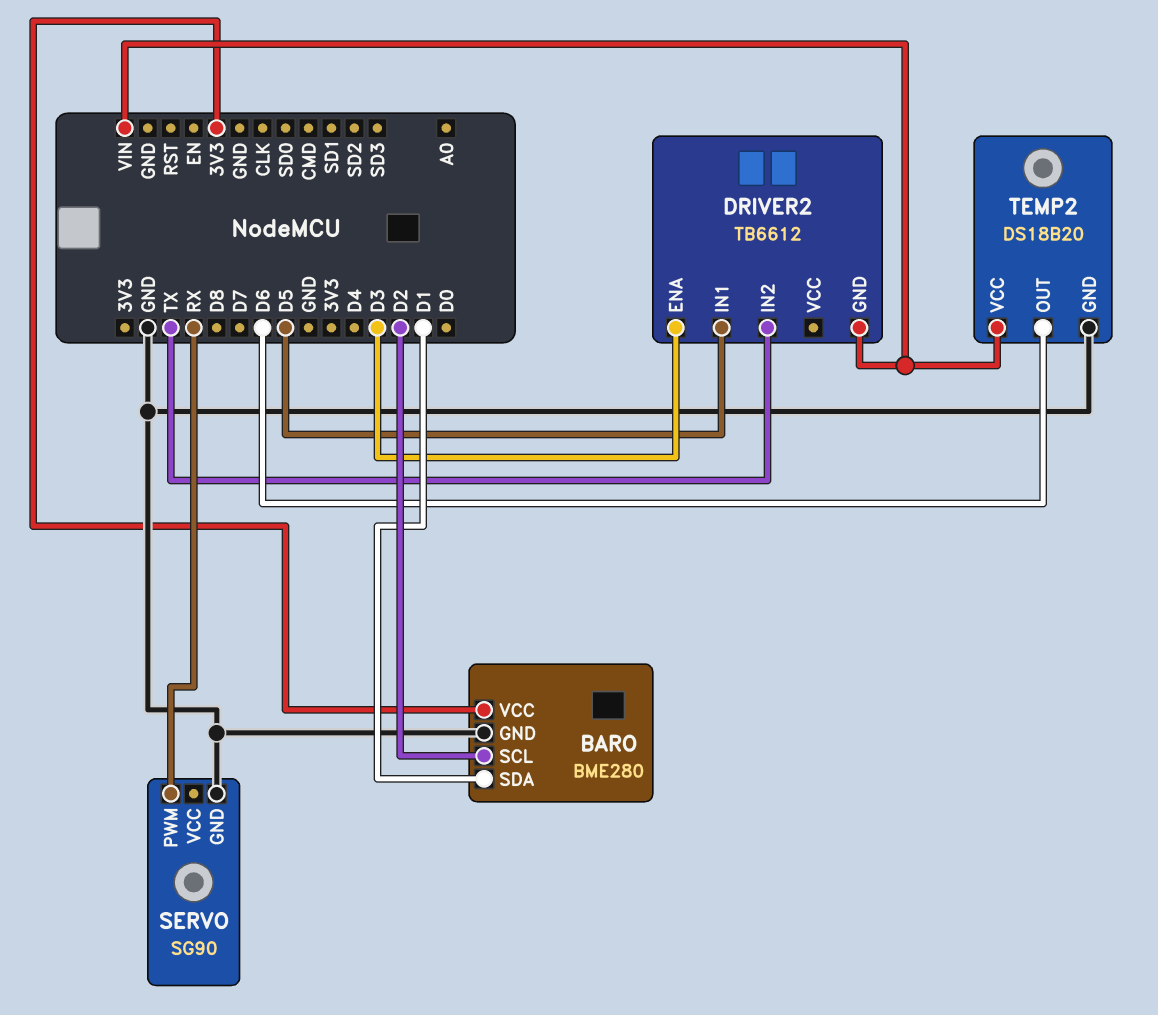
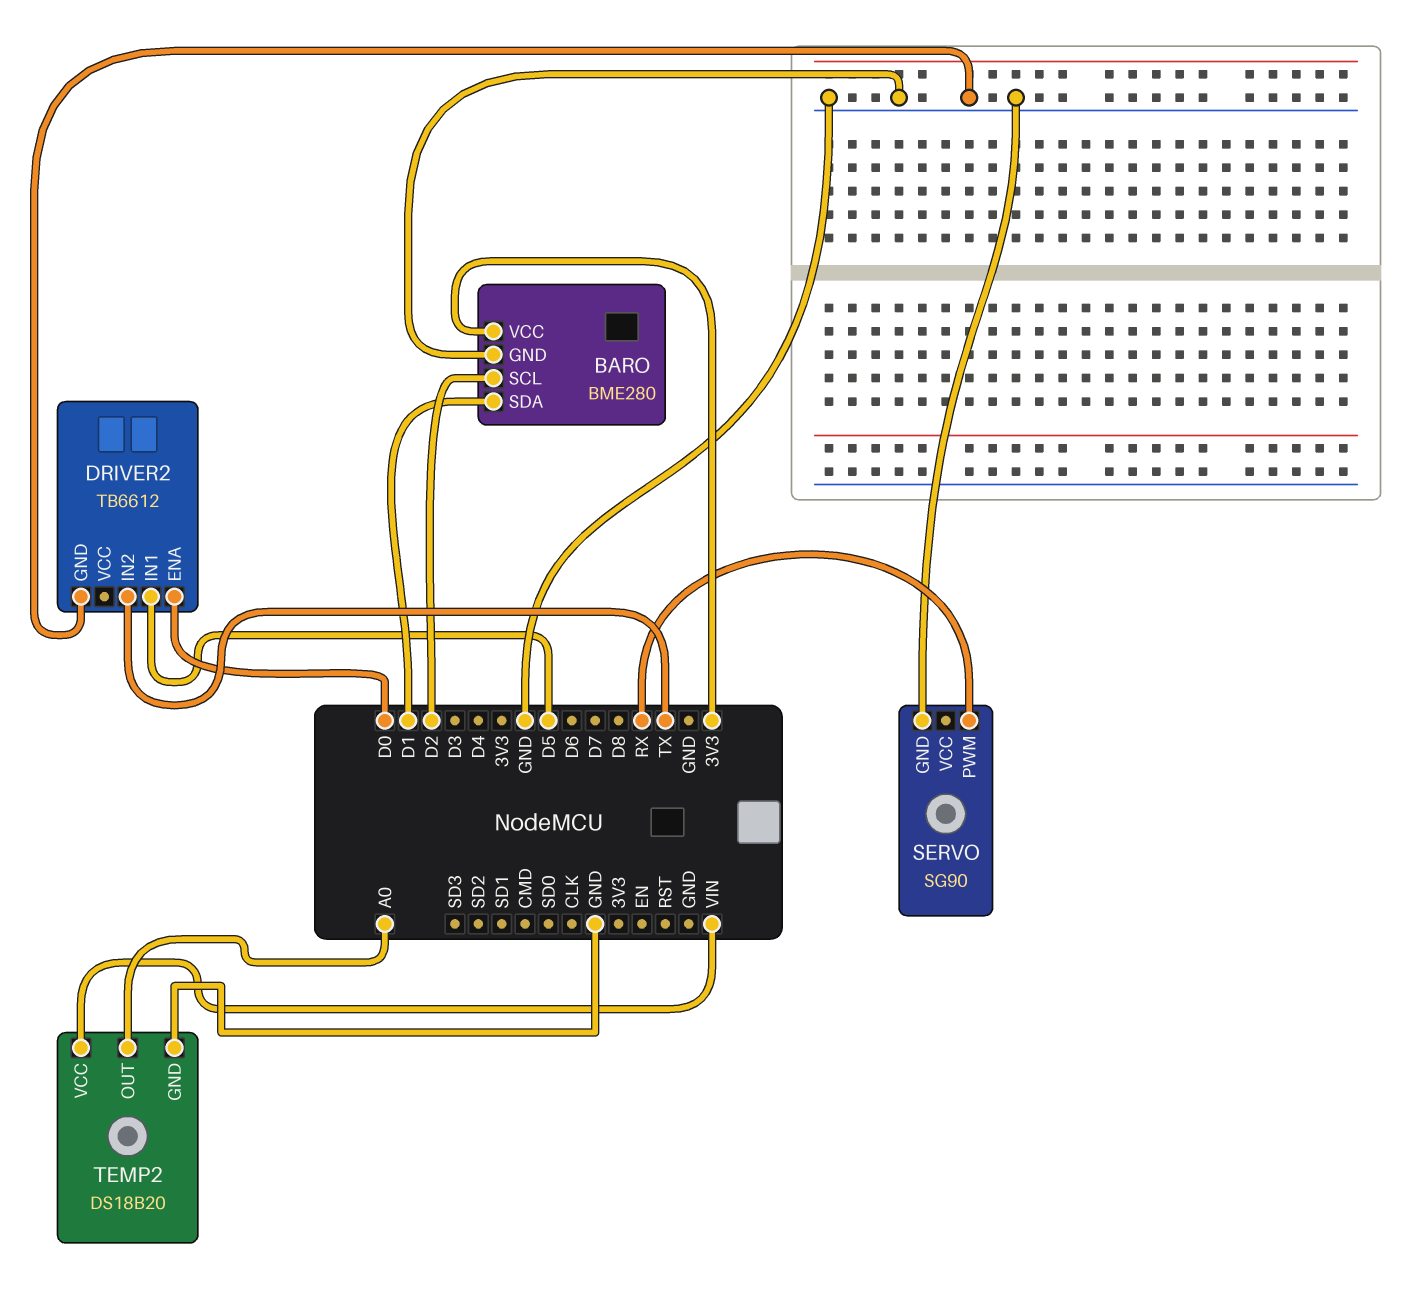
DRIVER2 pin ENA: D3 -> D0
DRIVER2 pin GND: VIN -> GND
TEMP2 pin OUT: D6 -> A0

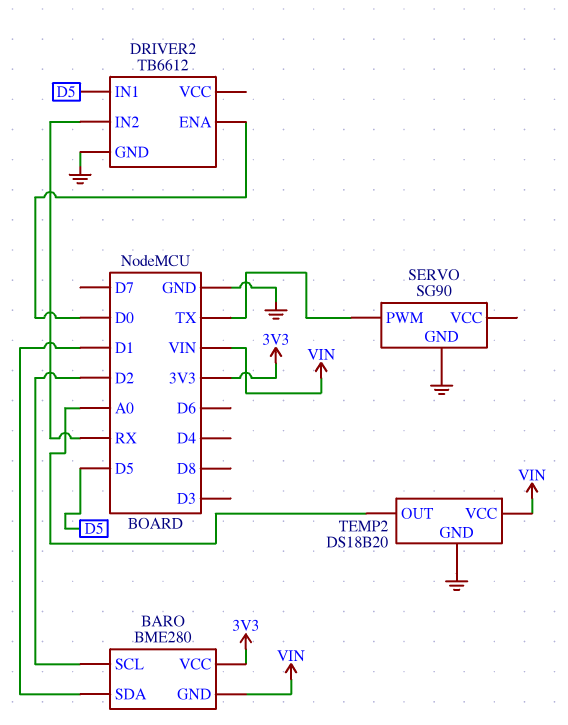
BARO pin GND: GND -> VIN
DRIVER2 pin IN2: TX -> RX
SERVO pin PWM: RX -> TX

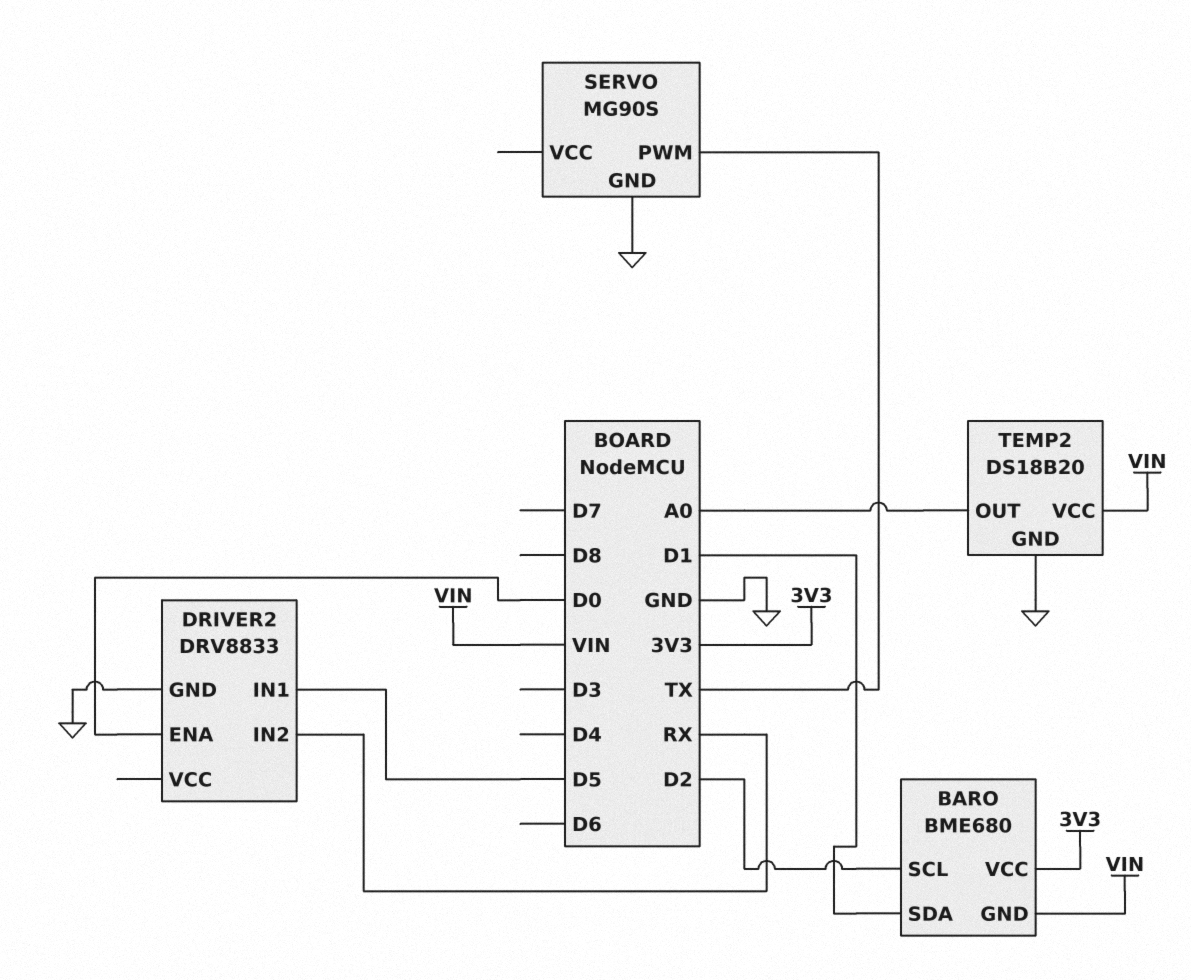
BARO: BME280 -> BME680
DRIVER2: TB6612 -> DRV8833
SERVO: SG90 -> MG90S

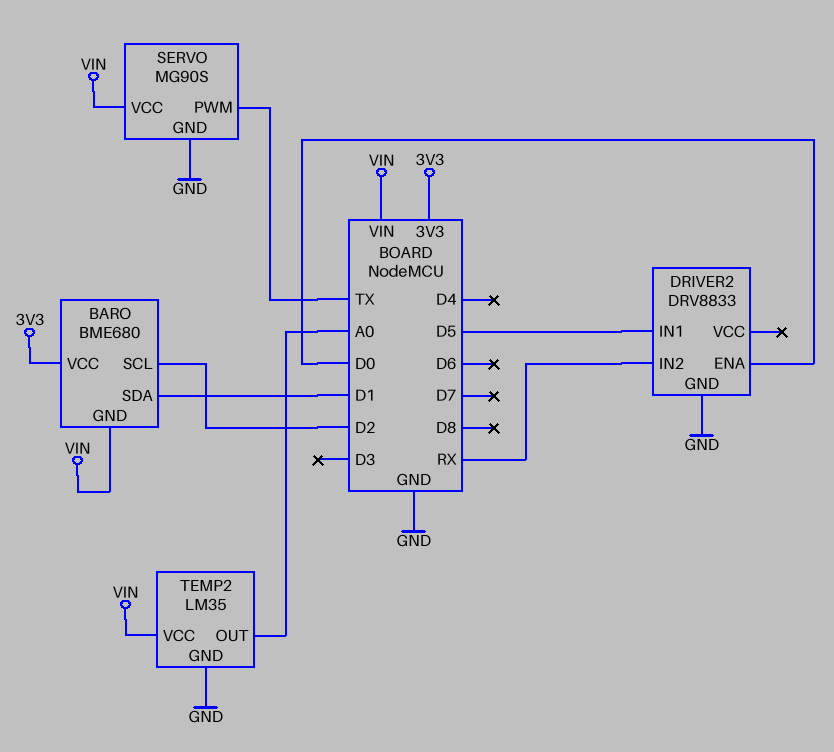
SERVO pin VCC: none -> VIN
TEMP2: DS18B20 -> LM35

